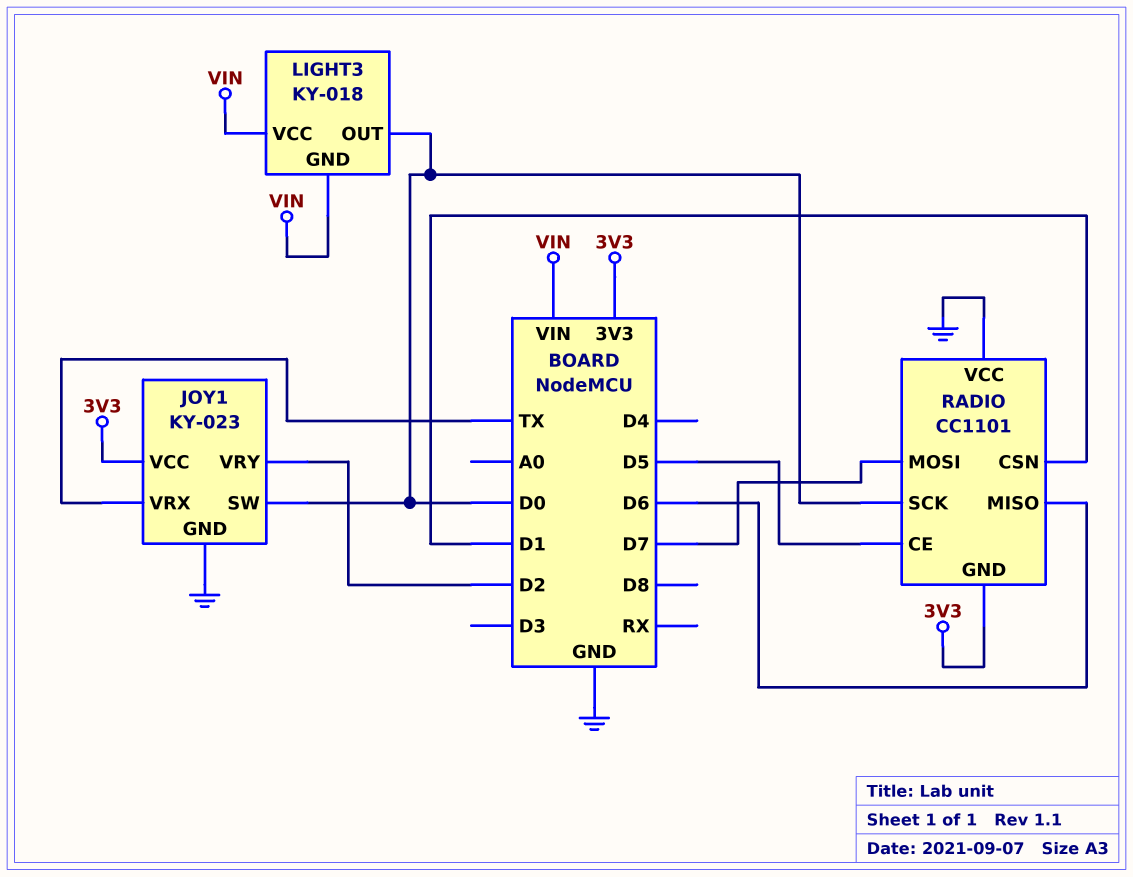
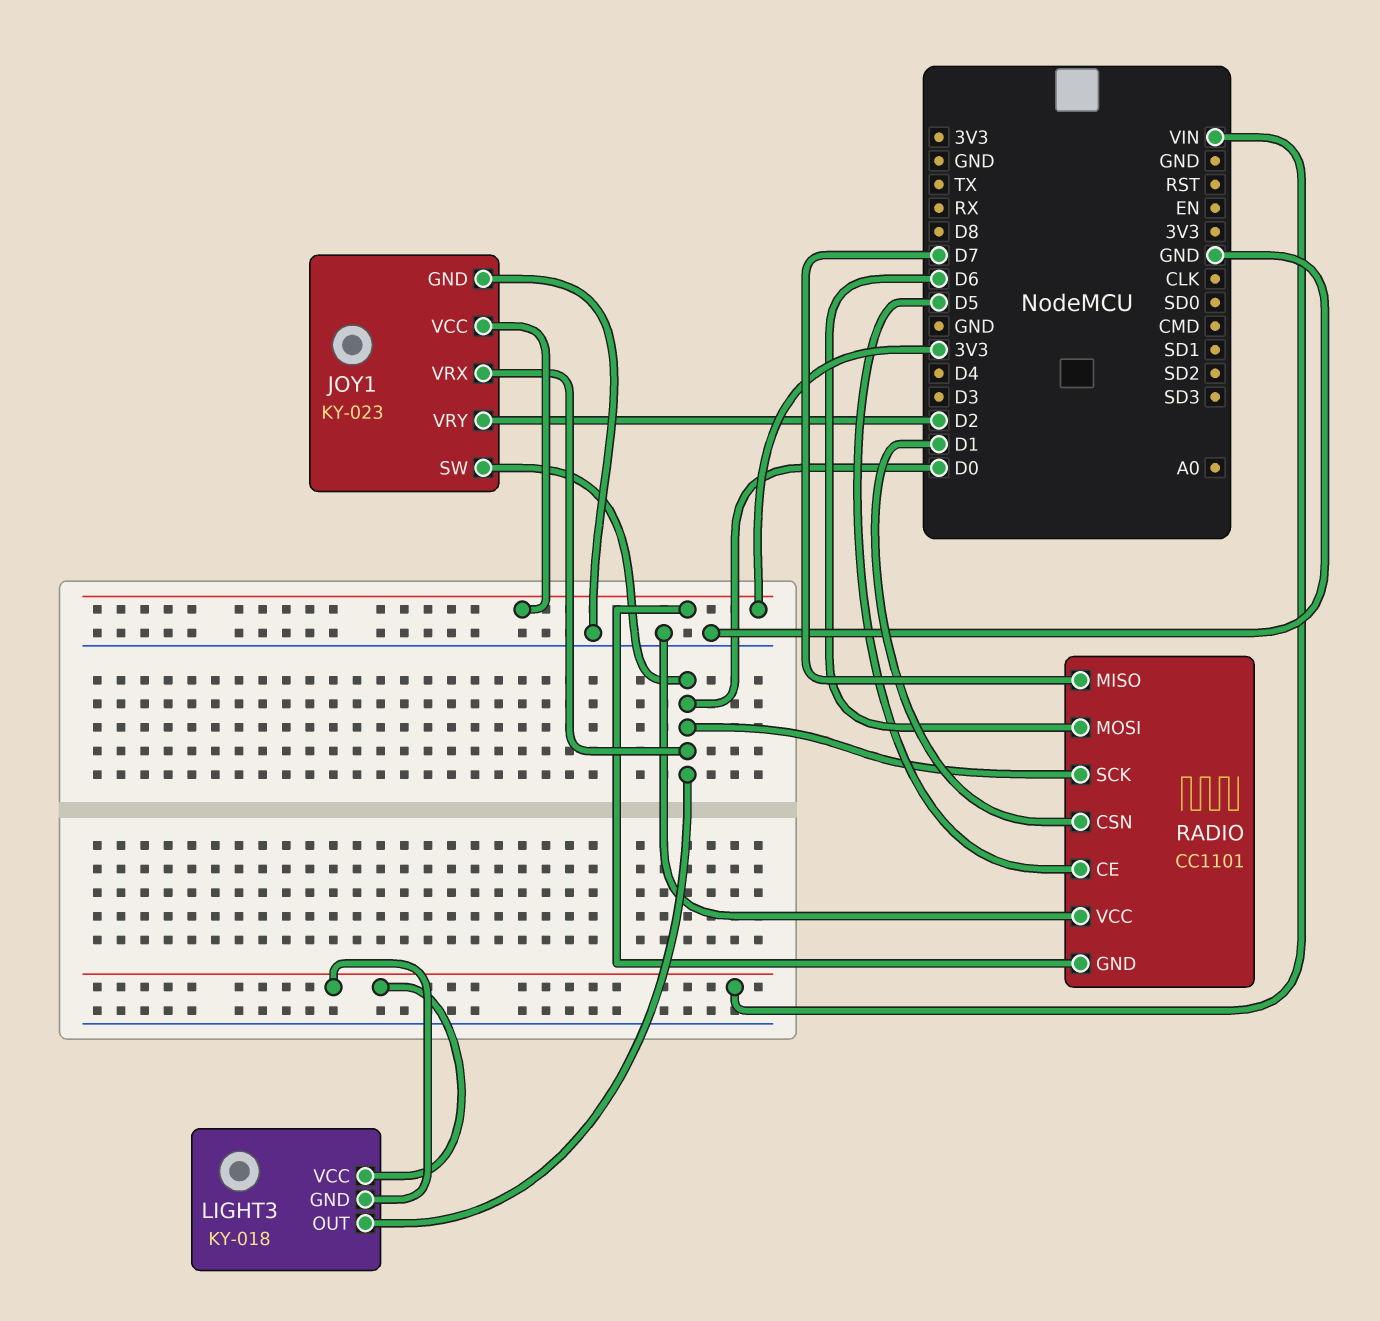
JOY1 pin VRX: TX -> D0
RADIO pin MISO: D6 -> D7
RADIO pin MOSI: D7 -> D6

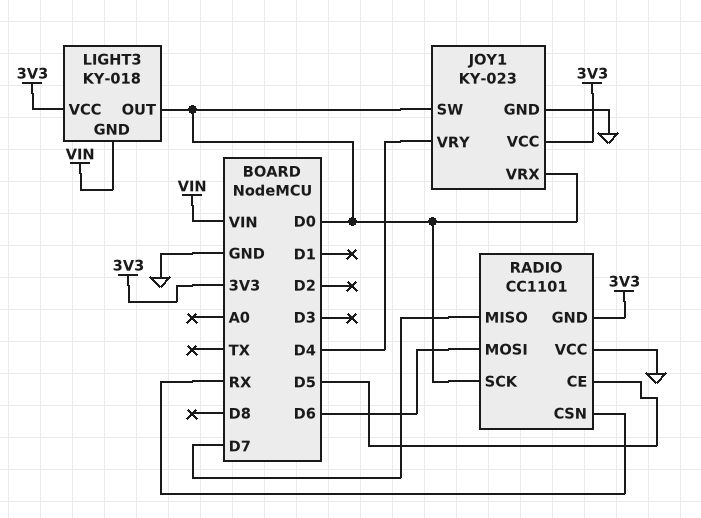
JOY1 pin VRY: D2 -> D4
LIGHT3 pin VCC: VIN -> 3V3
RADIO pin CSN: D1 -> RX

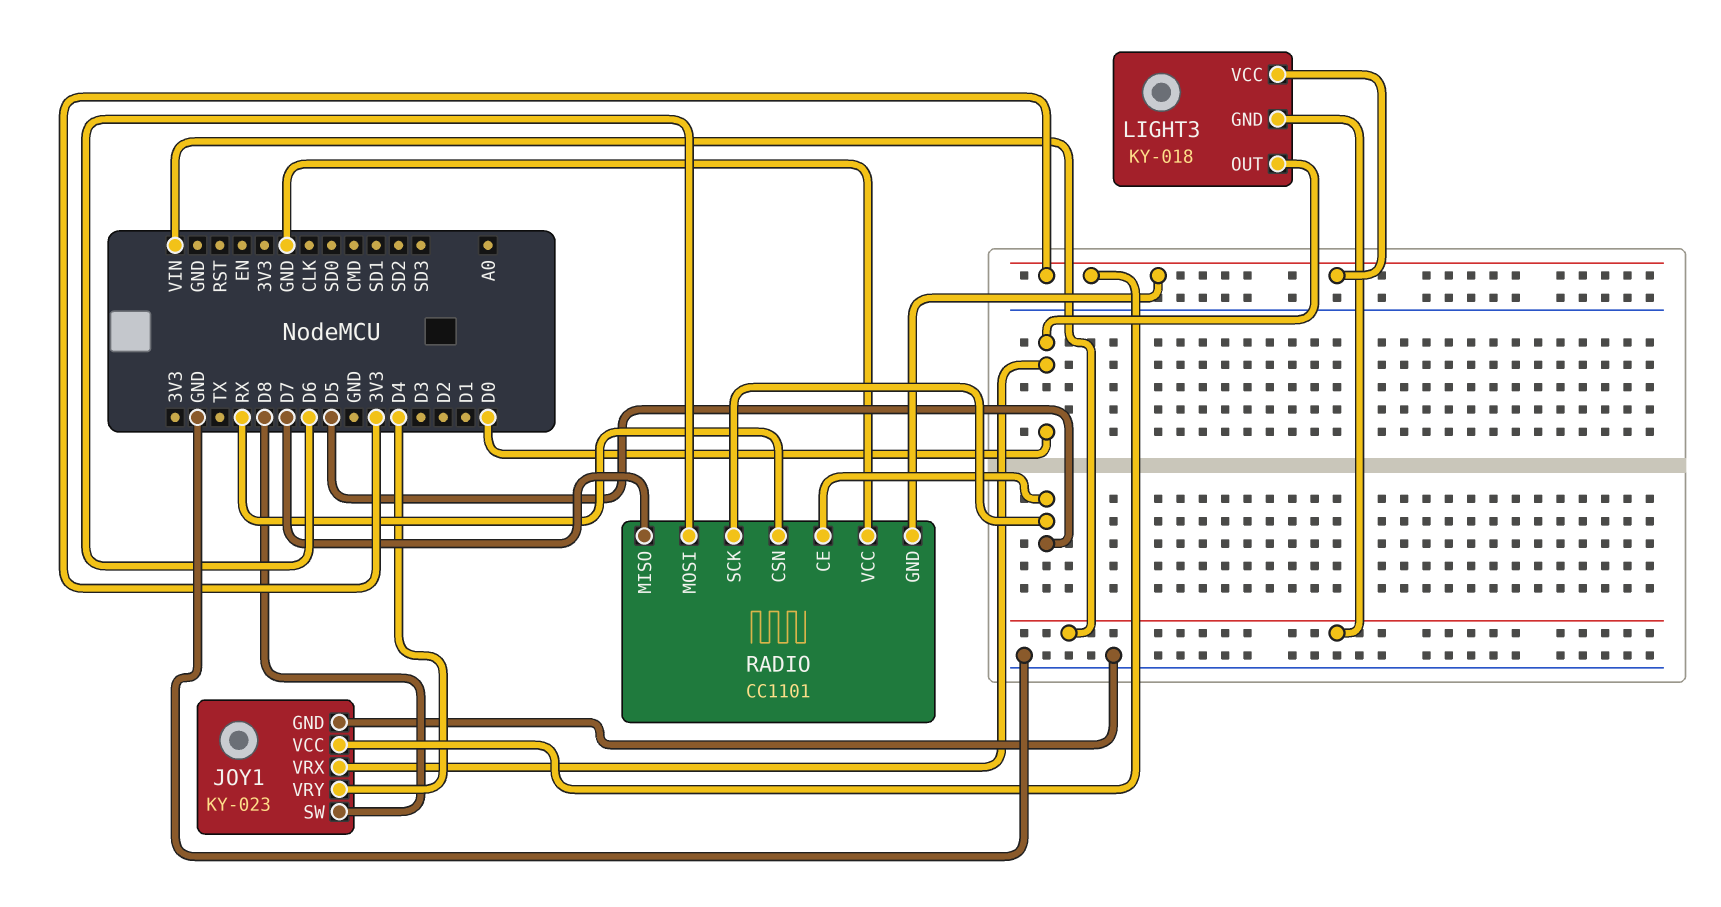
JOY1 pin SW: D0 -> D8
RADIO pin SCK: D0 -> D5

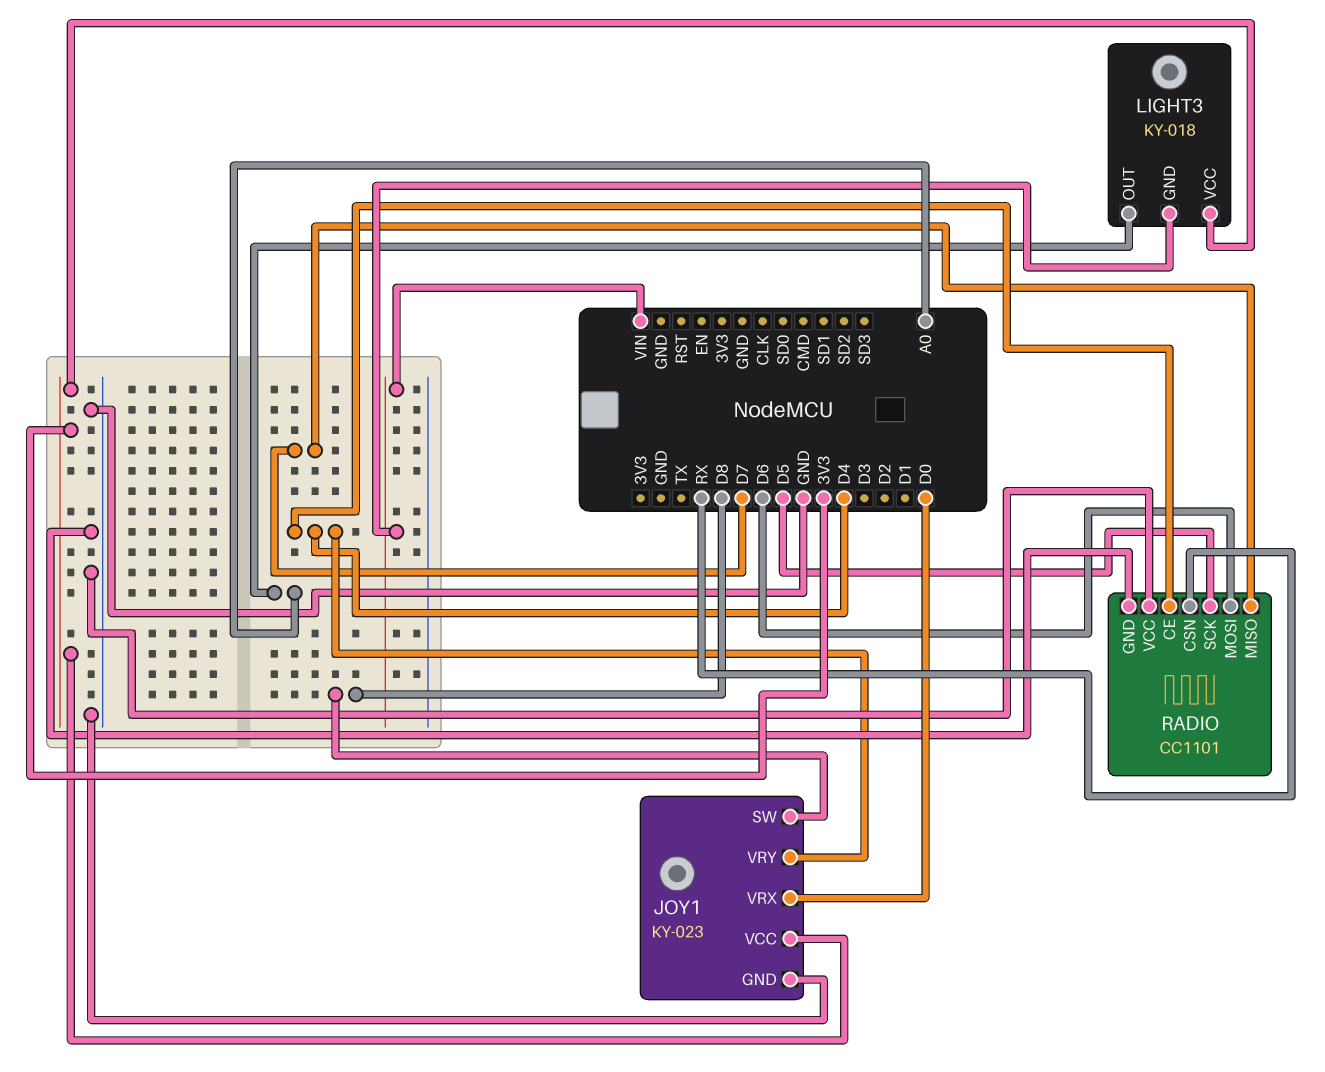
LIGHT3 pin OUT: D0 -> A0
RADIO pin CE: D5 -> D4
RADIO pin GND: 3V3 -> GND

